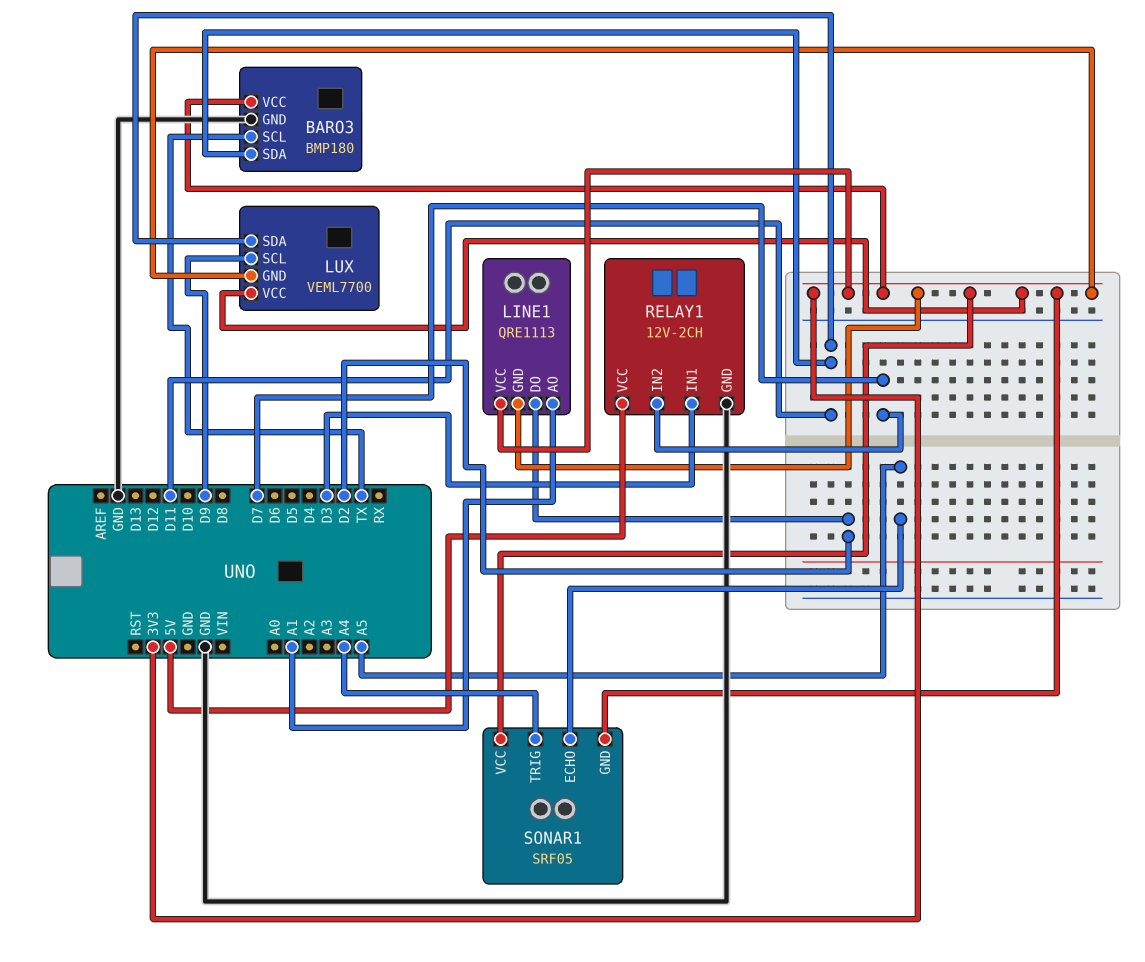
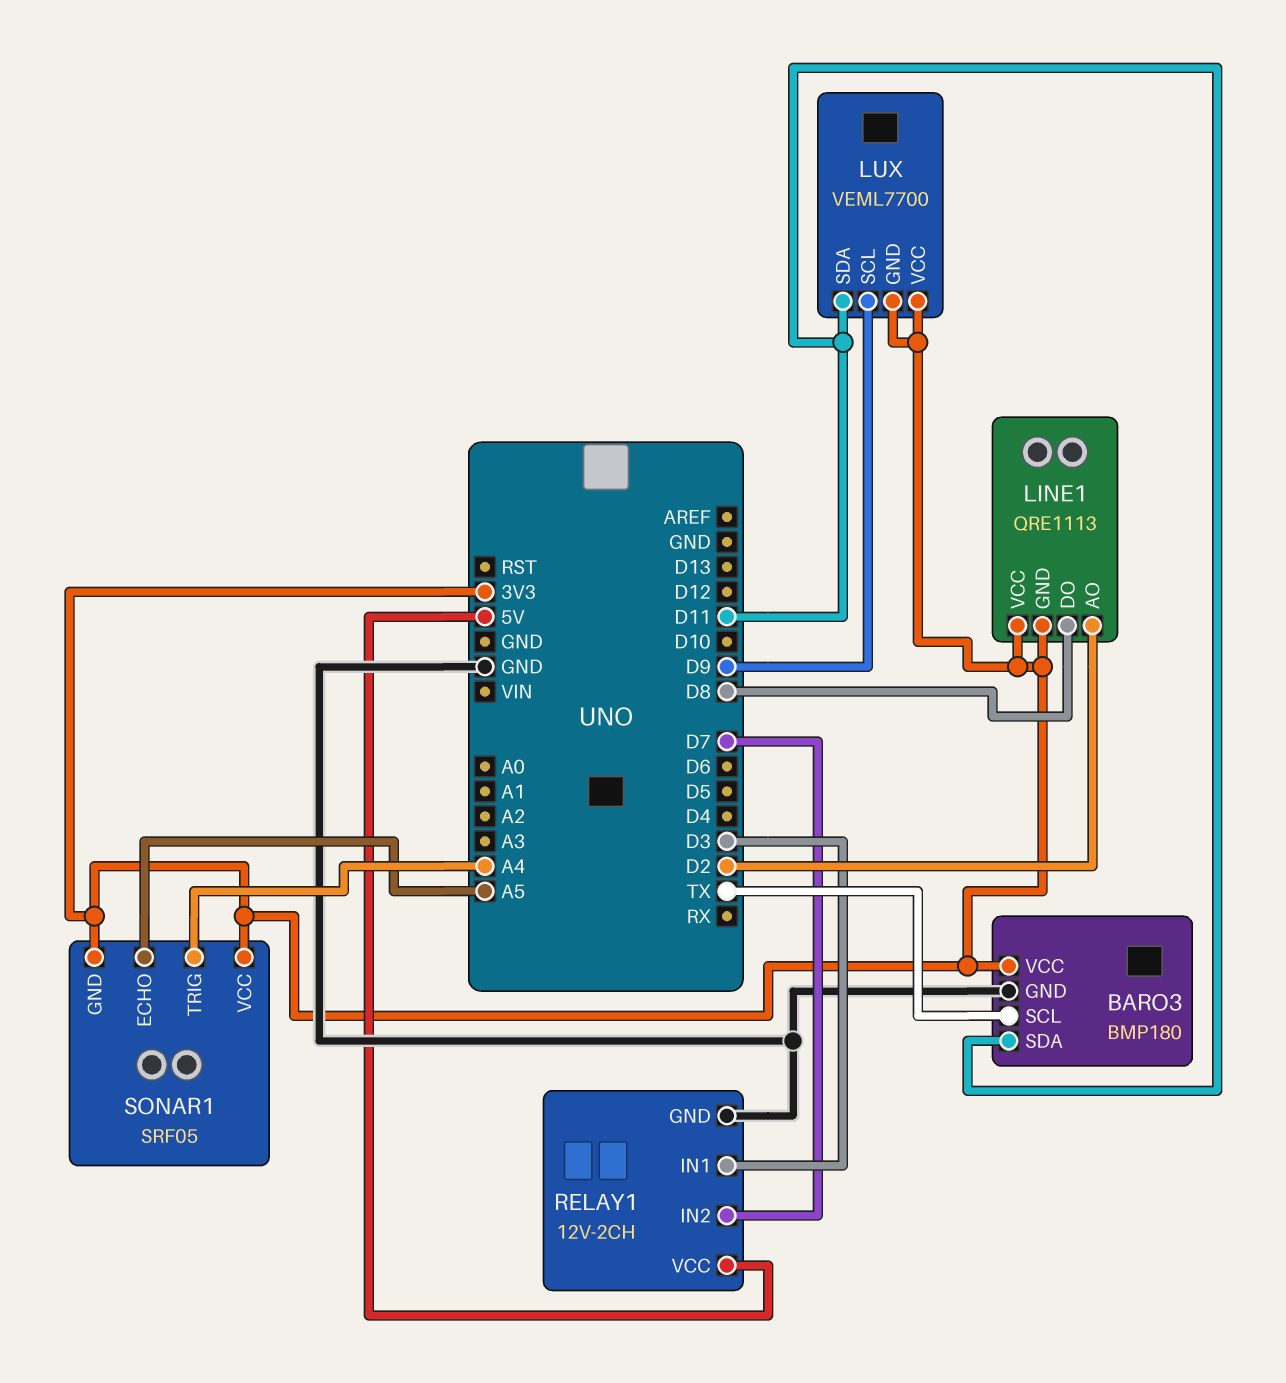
LINE1 pin AO: A1 -> D2
LINE1 pin DO: D2 -> D8

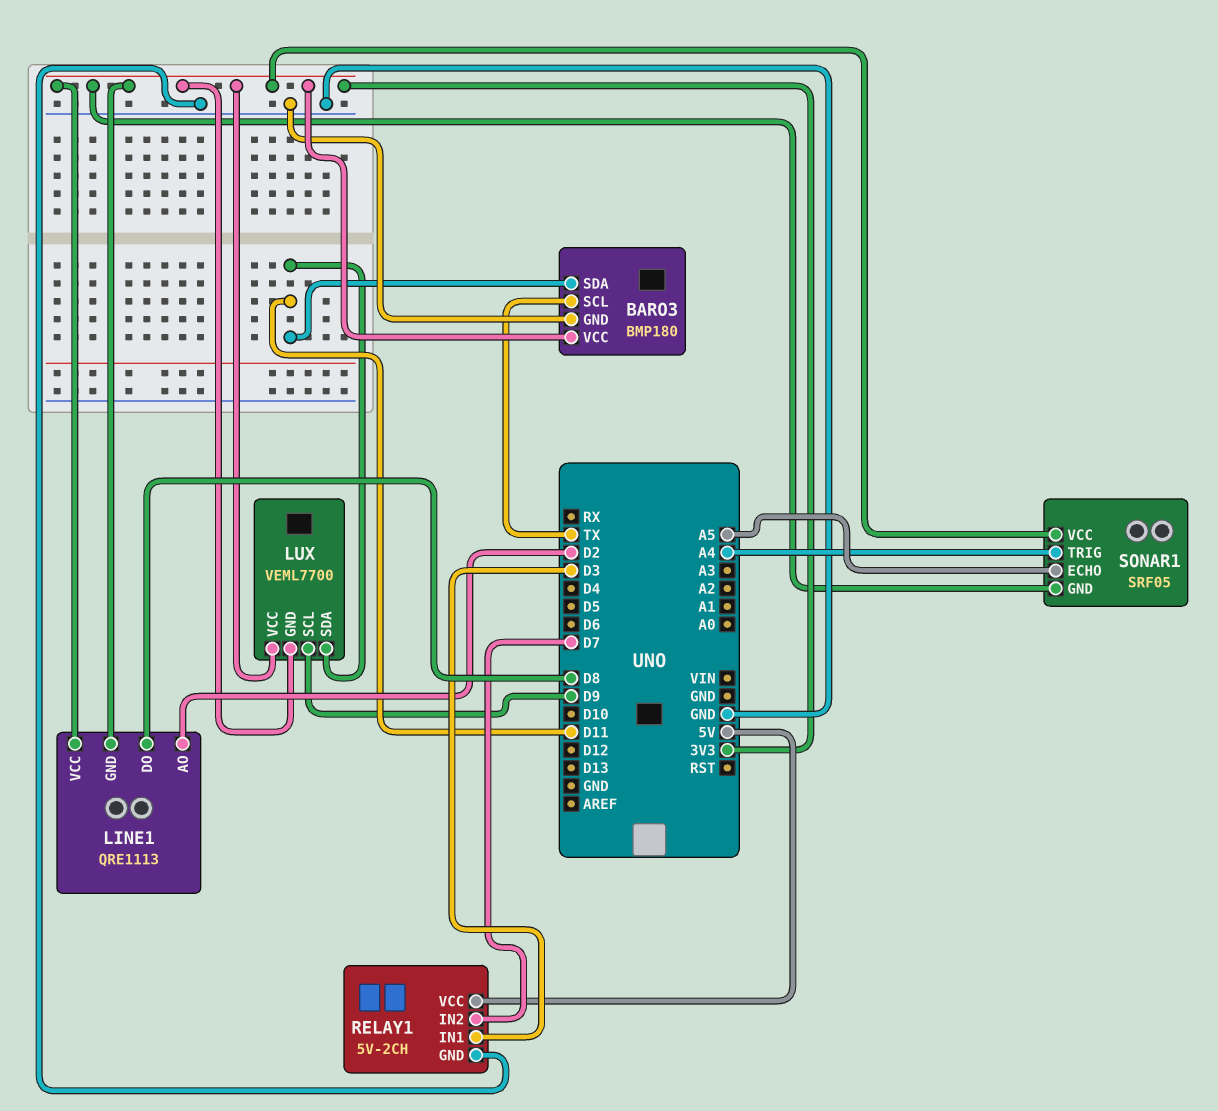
RELAY1: 12V-2CH -> 5V-2CH

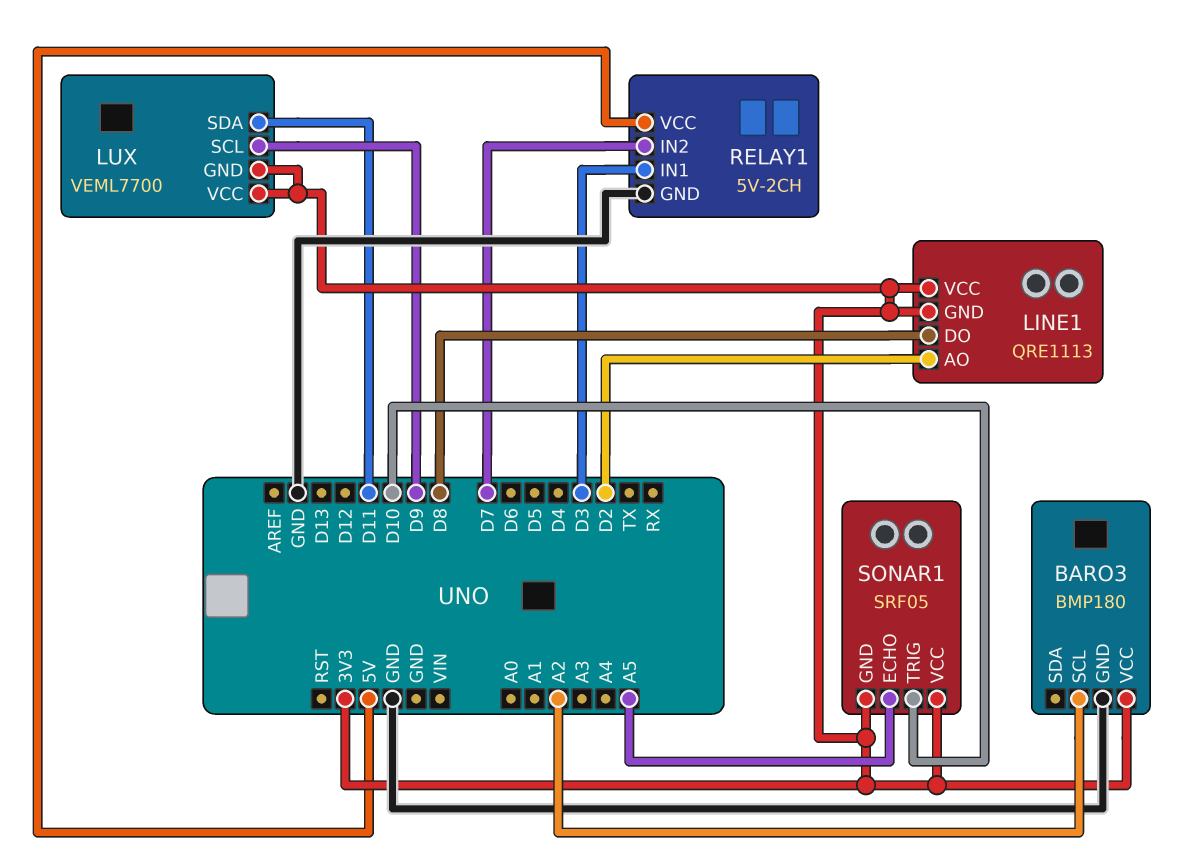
BARO3 pin SCL: TX -> A2
BARO3 pin SDA: D11 -> none
SONAR1 pin TRIG: A4 -> D10

